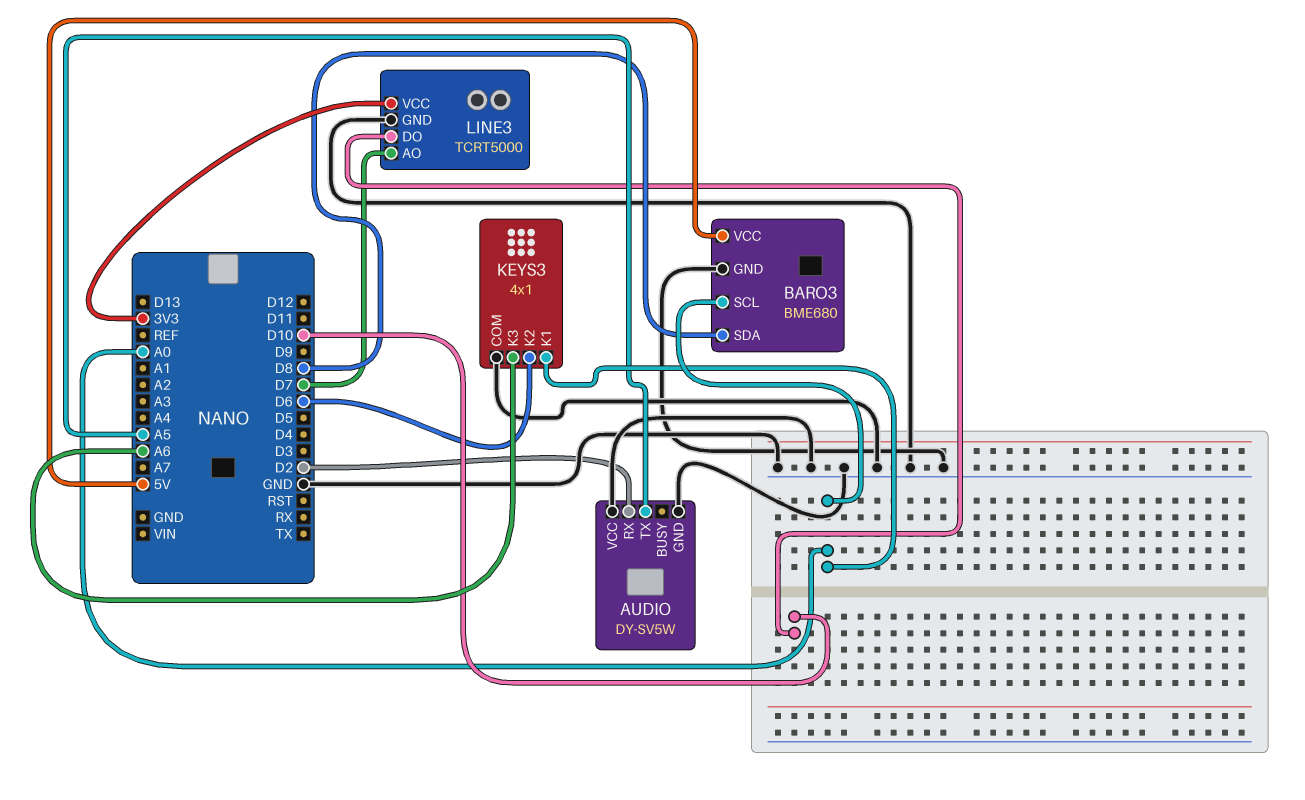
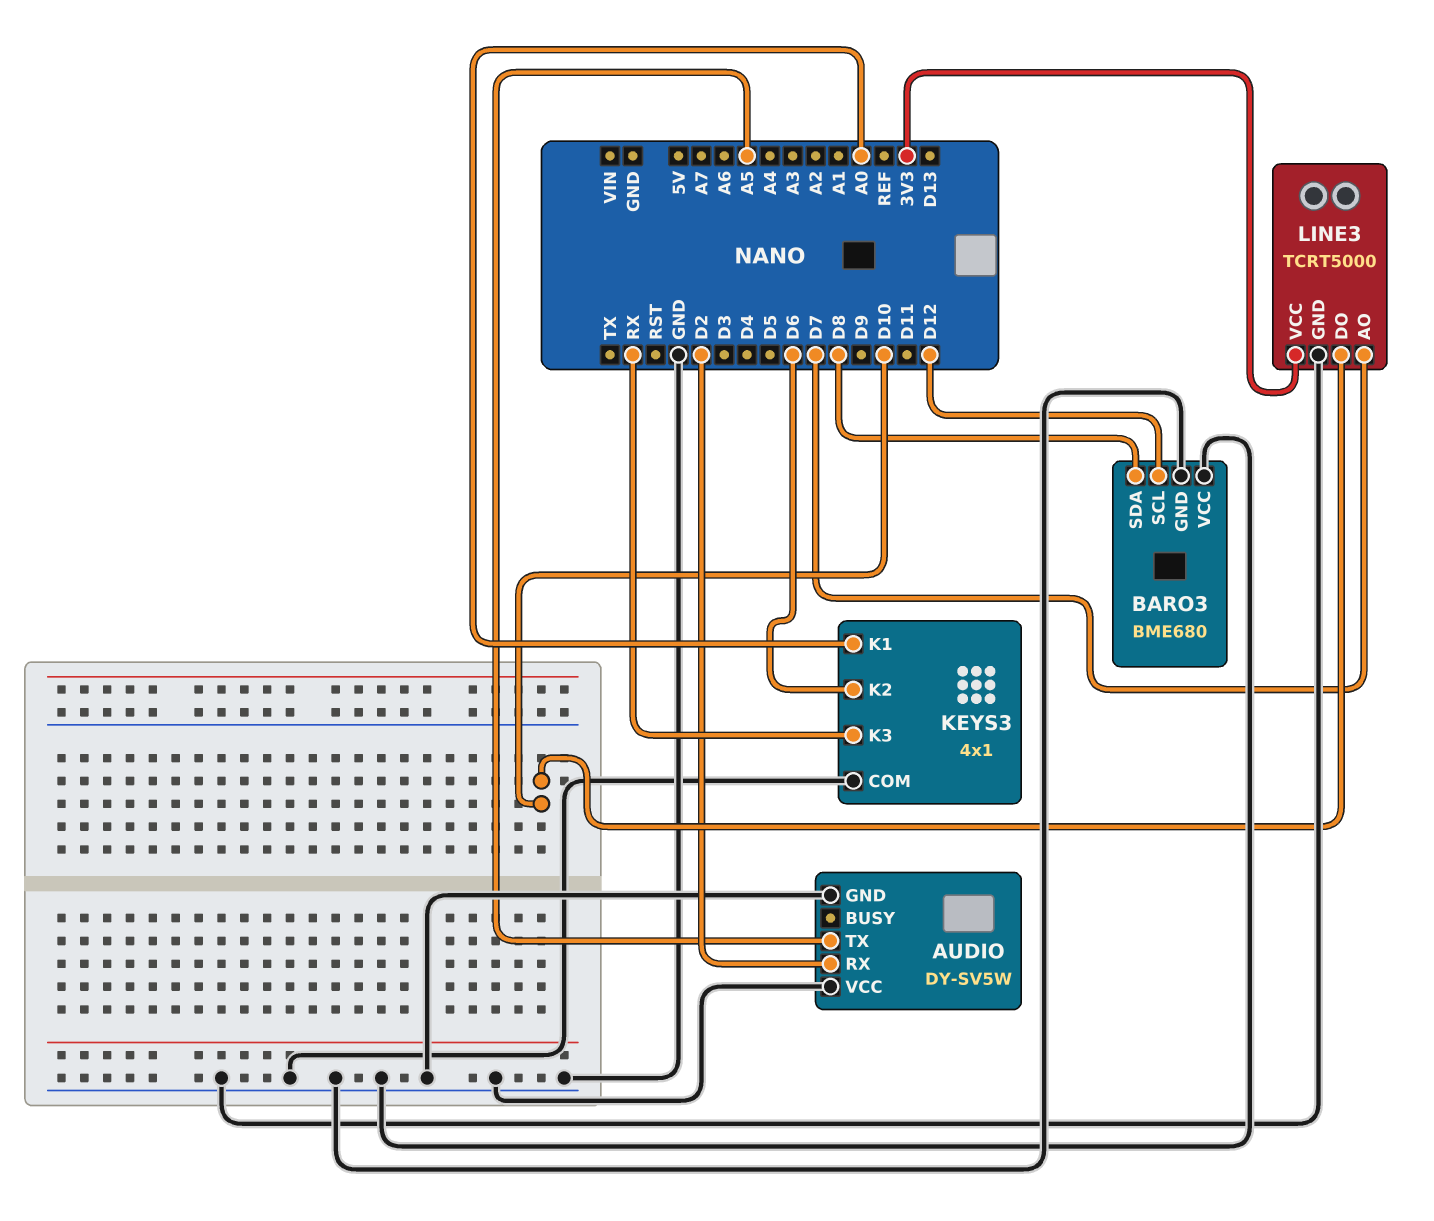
BARO3 pin SCL: A0 -> D12
BARO3 pin VCC: 5V -> GND
KEYS3 pin K3: A6 -> RX

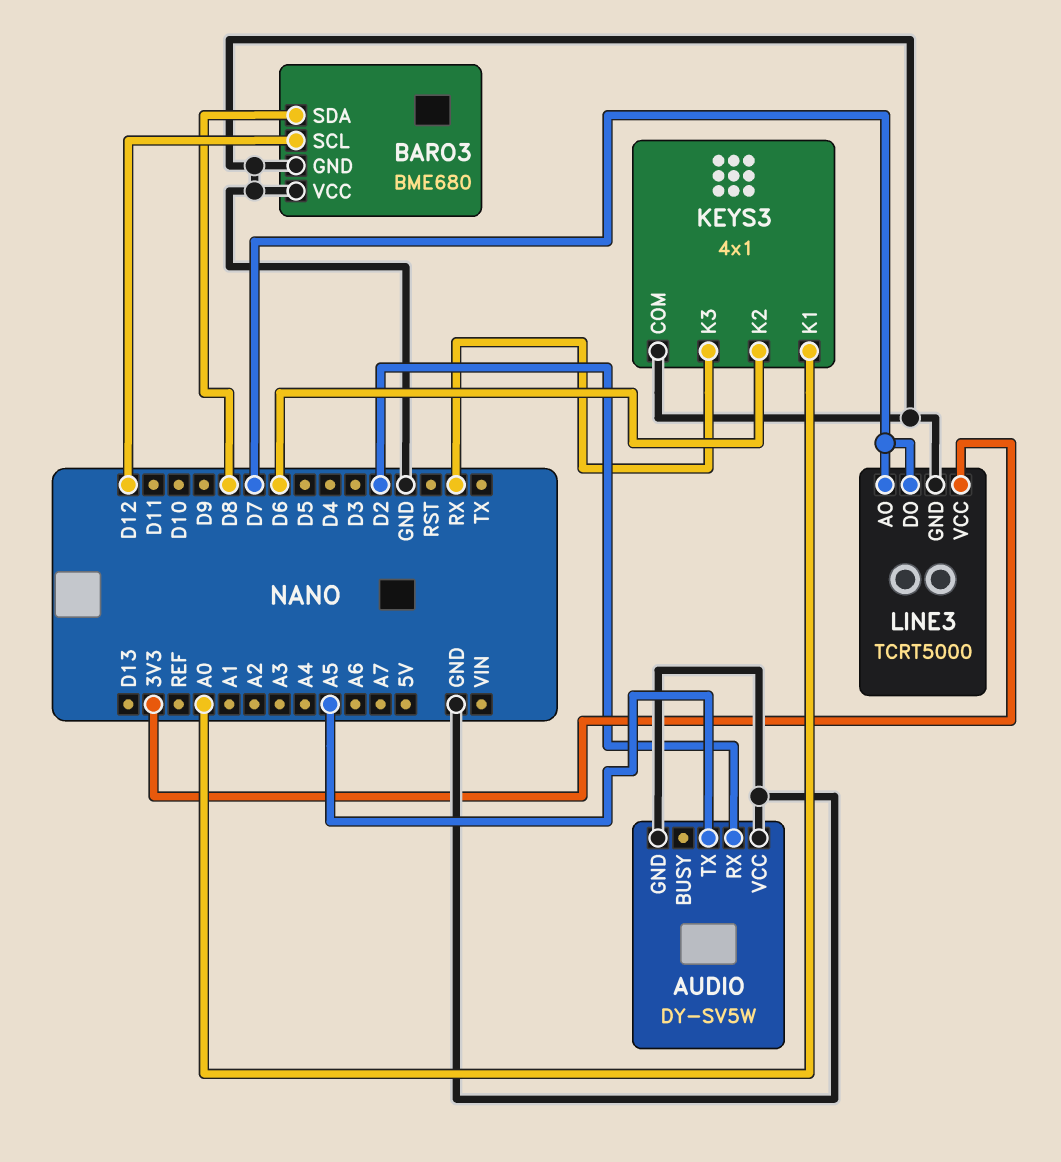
LINE3 pin DO: D10 -> D7

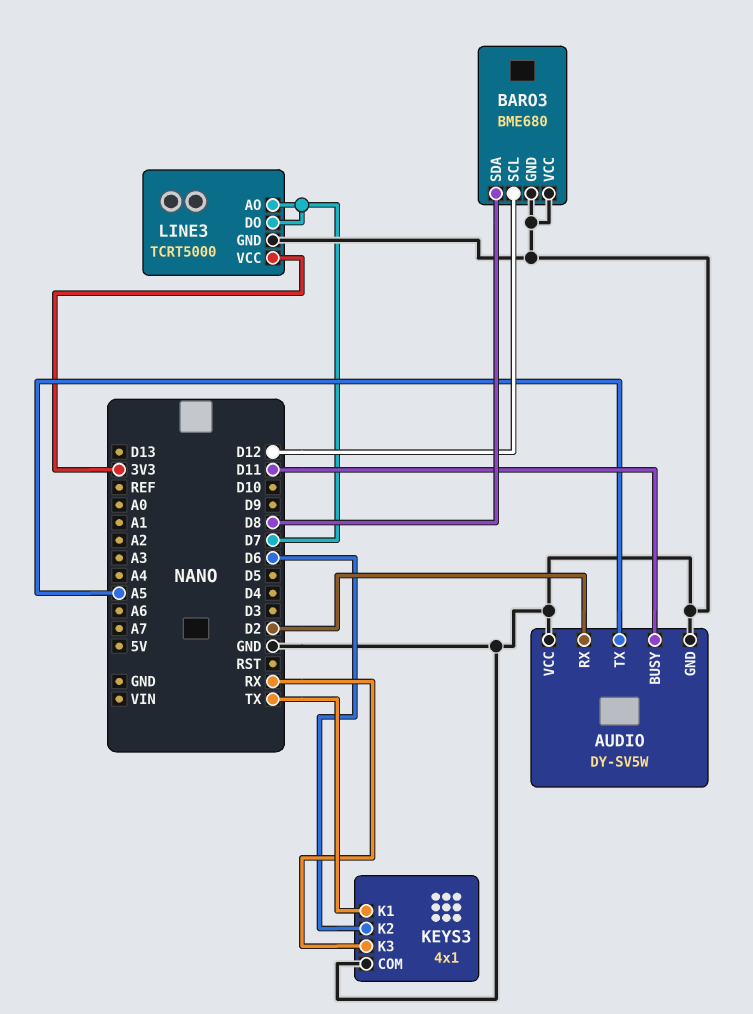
AUDIO pin BUSY: none -> D11
KEYS3 pin K1: A0 -> TX

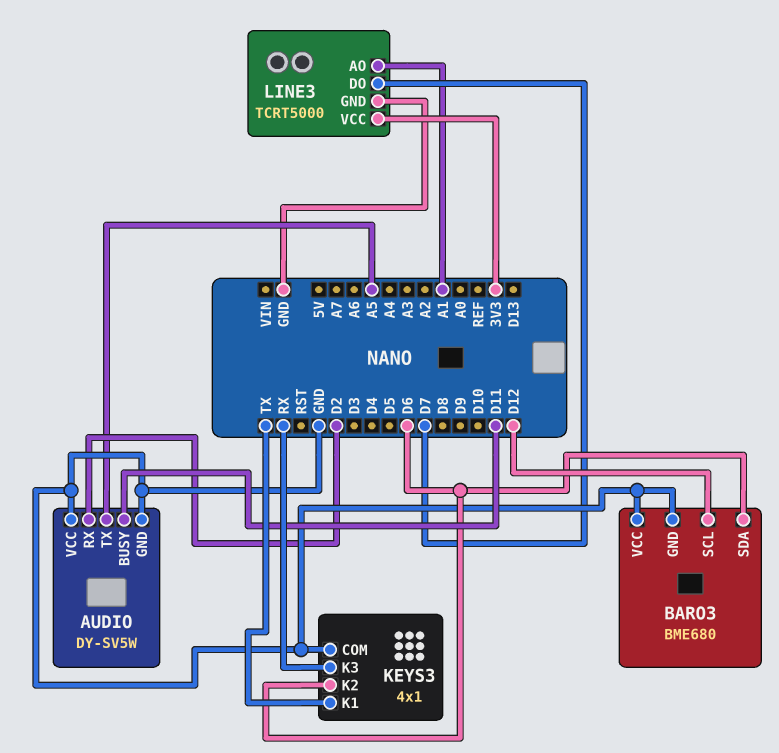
BARO3 pin SDA: D8 -> D6
LINE3 pin AO: D7 -> A1

